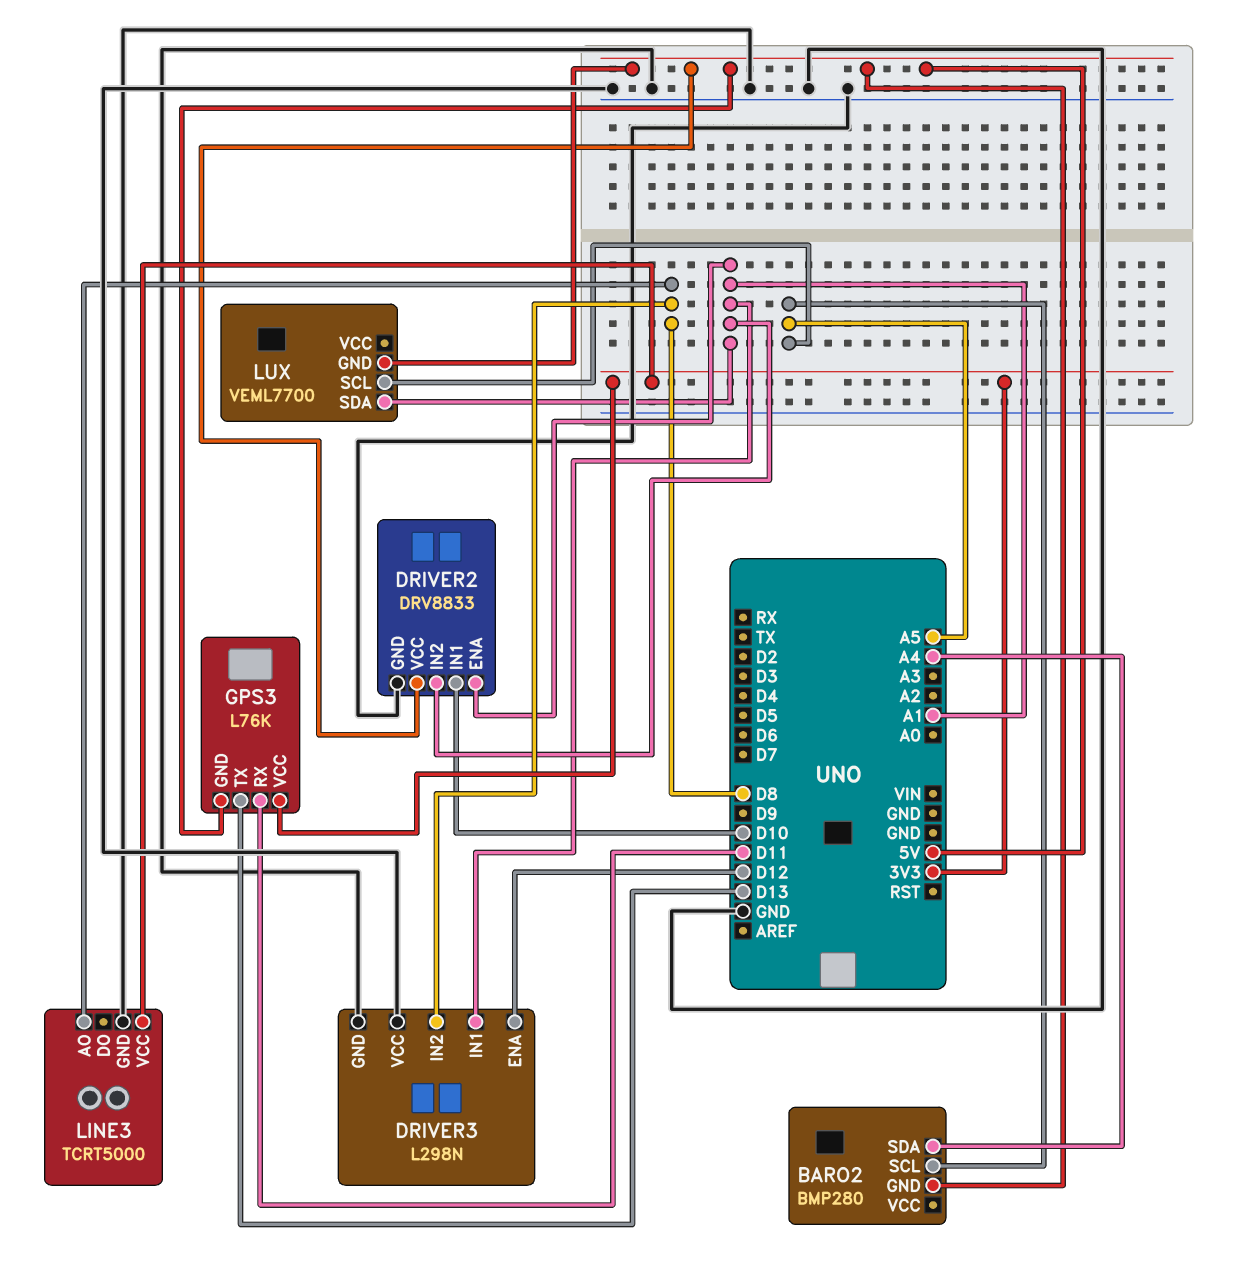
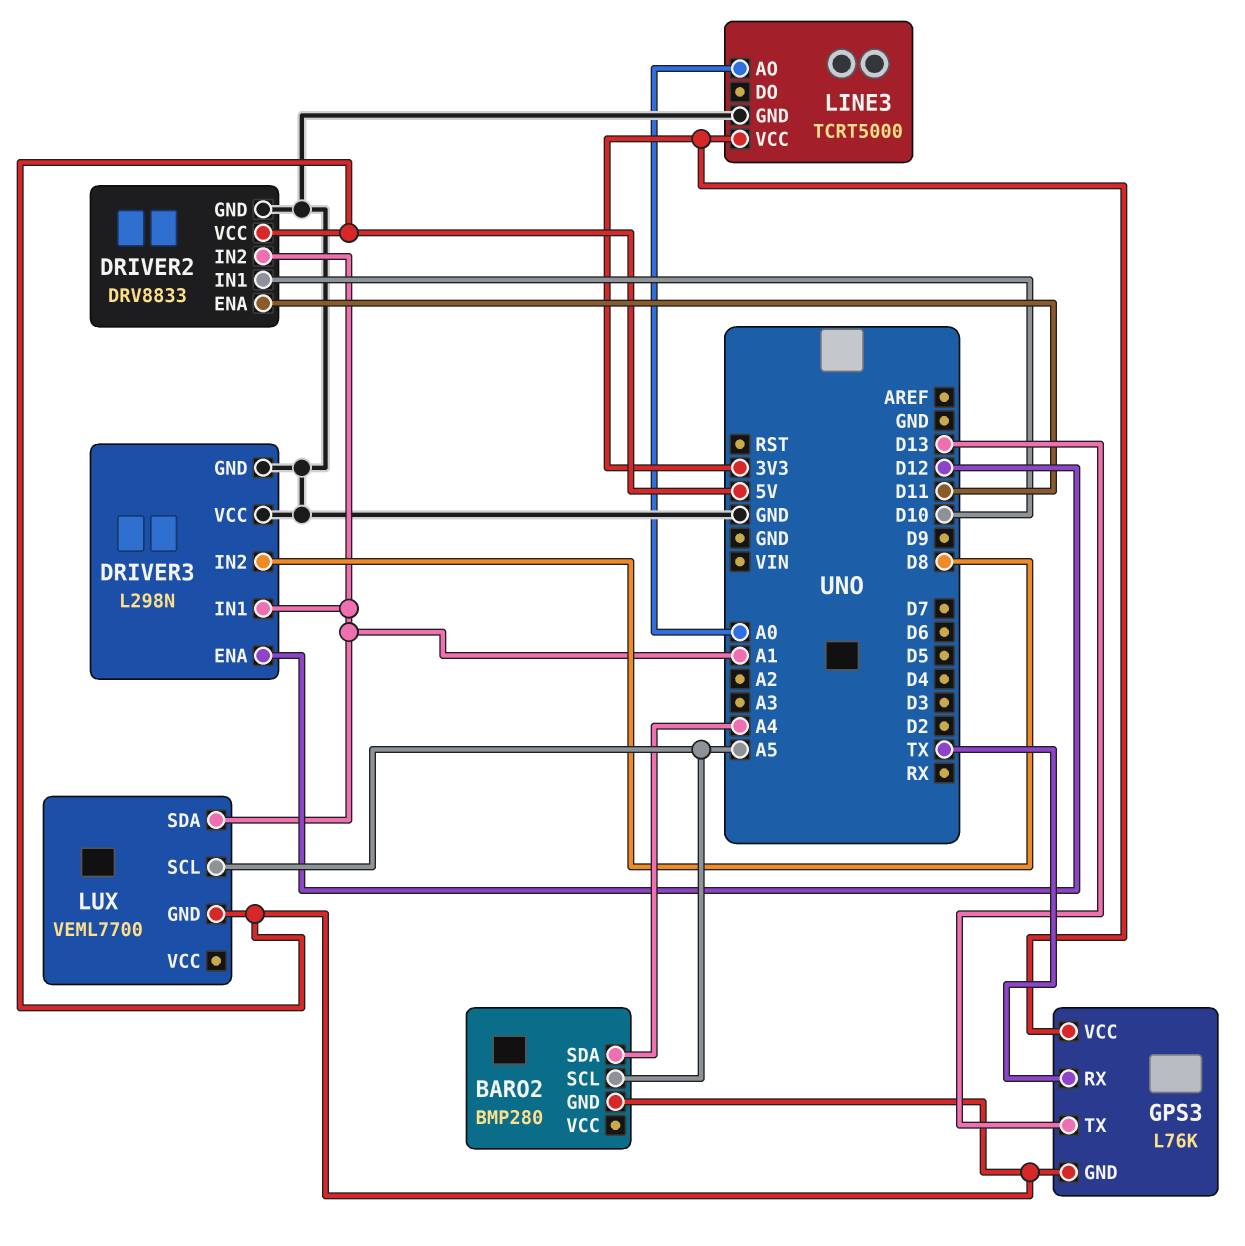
DRIVER2 pin ENA: A1 -> D11
GPS3 pin RX: D11 -> TX
LINE3 pin AO: D8 -> A0

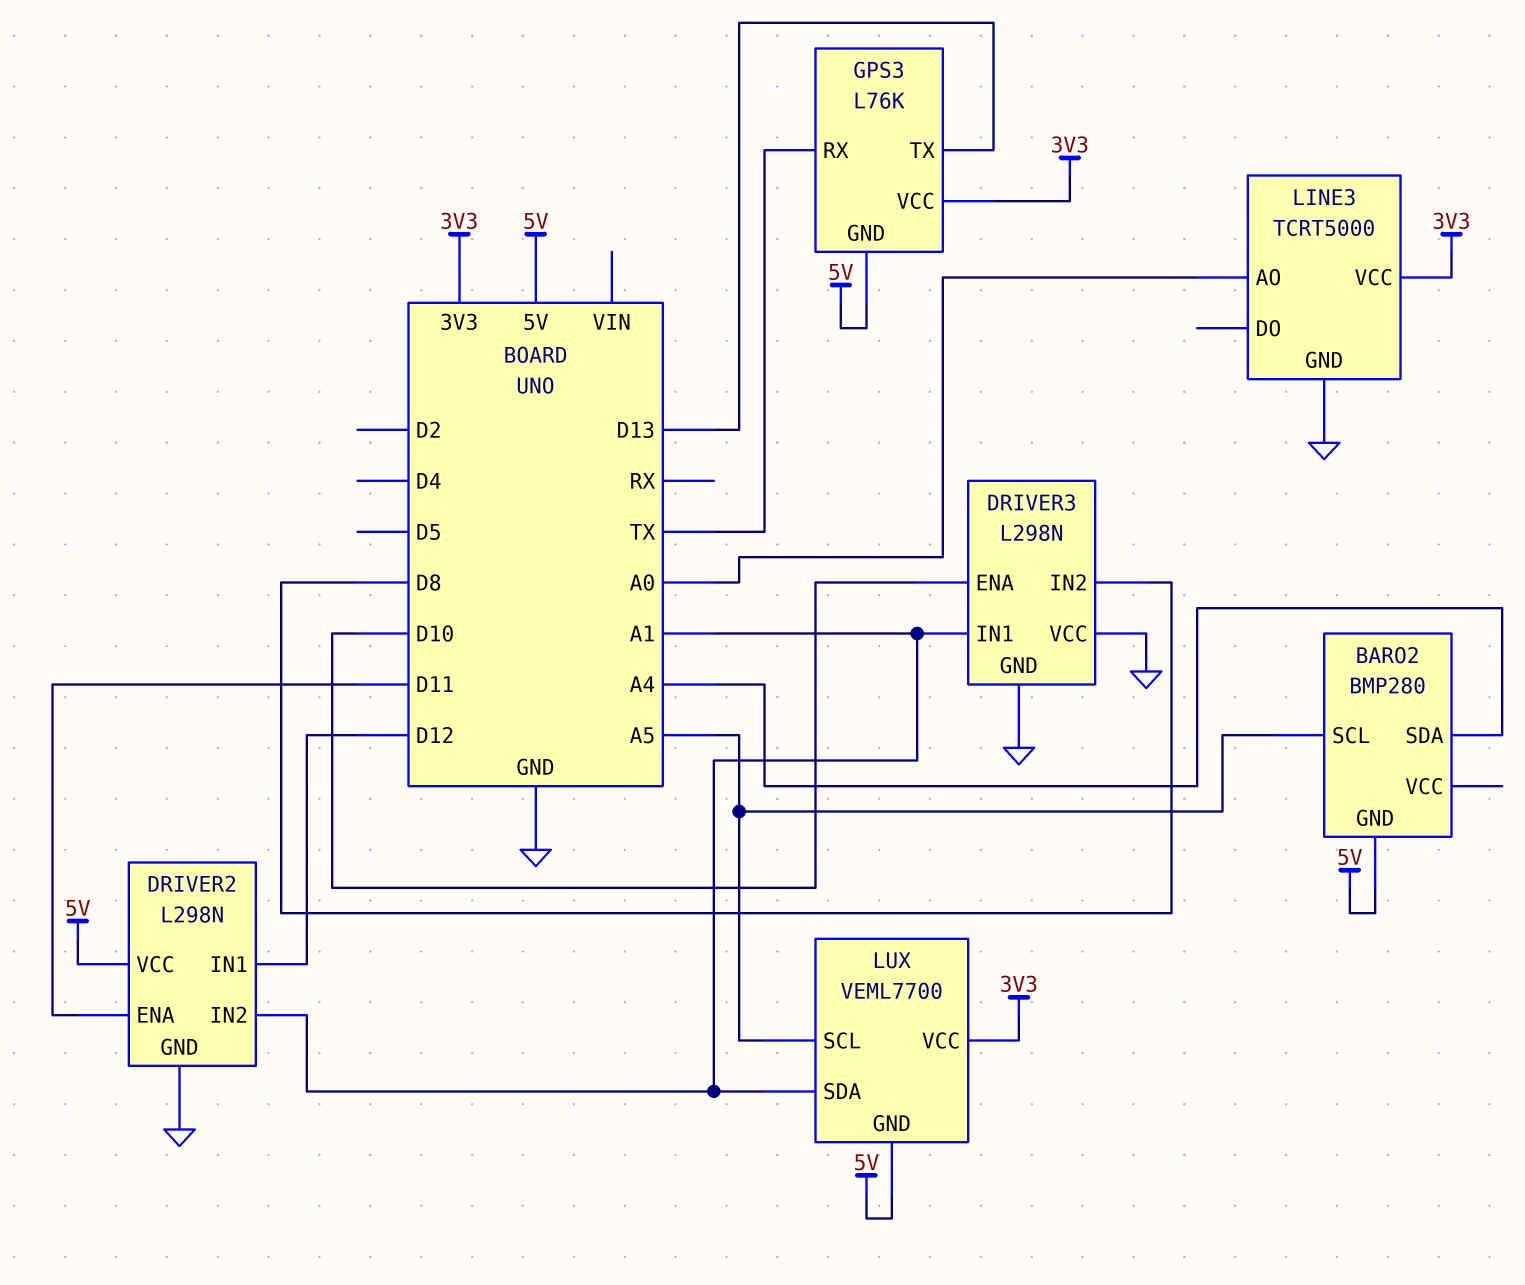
DRIVER2: DRV8833 -> L298N
DRIVER2 pin IN1: D10 -> D12
DRIVER3 pin ENA: D12 -> D10
LUX pin VCC: none -> 3V3

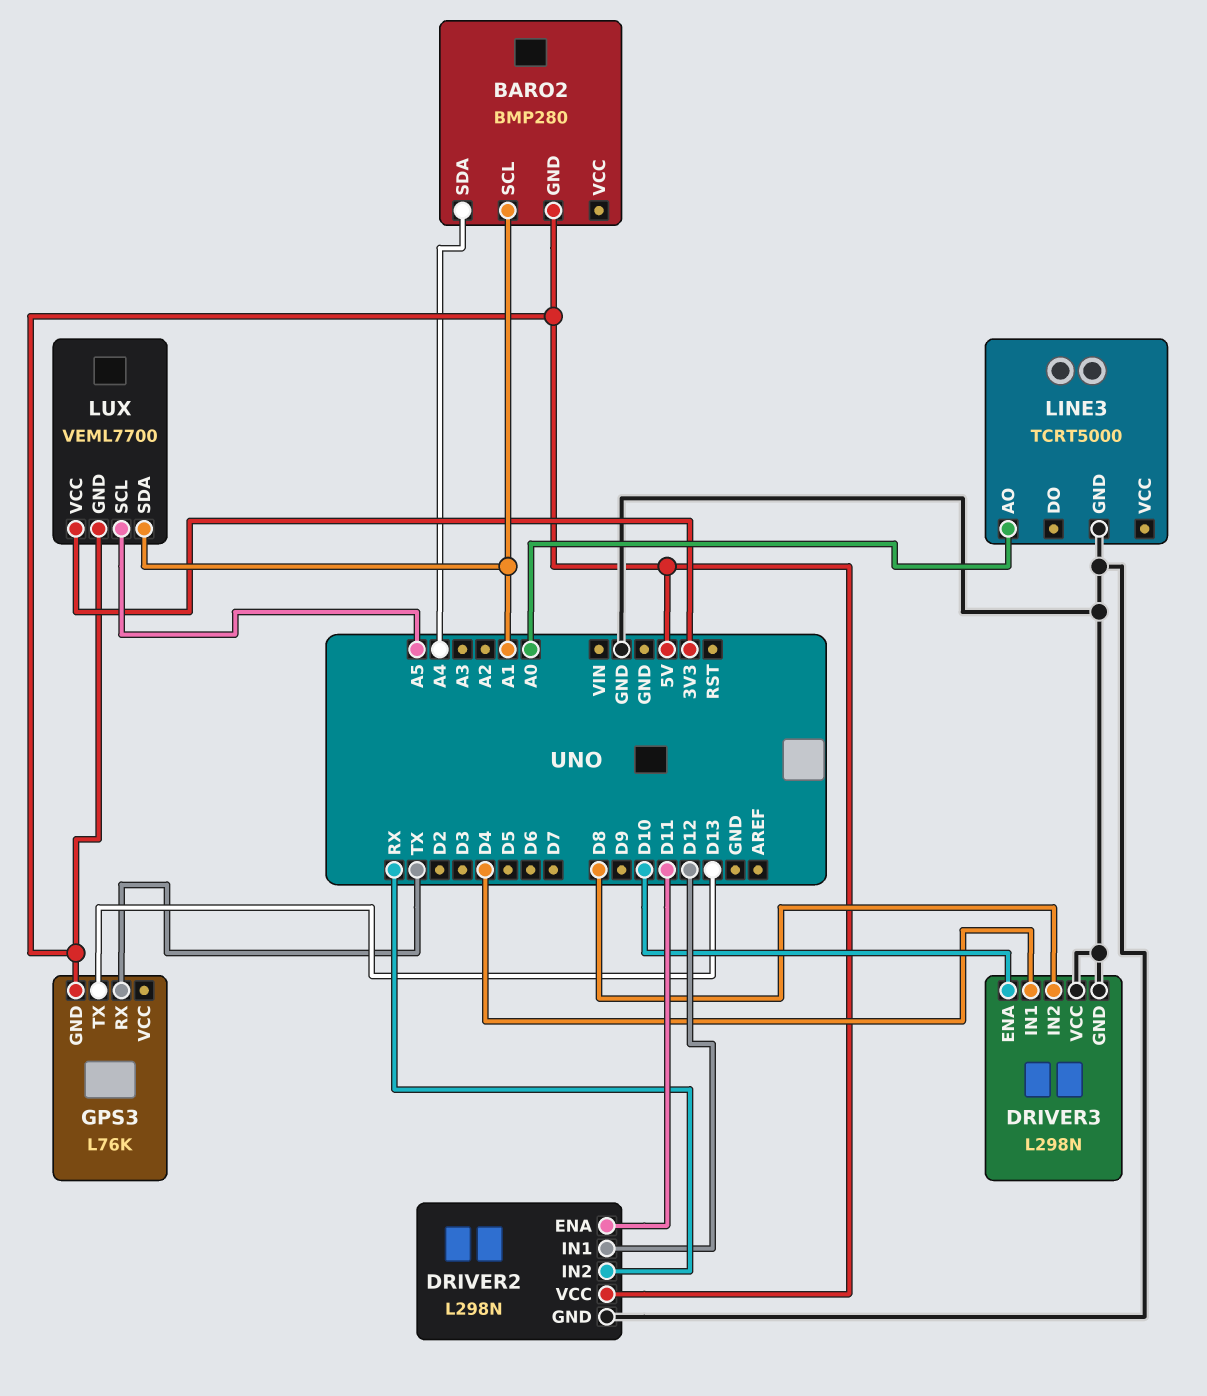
BARO2 pin SCL: A5 -> A1
DRIVER2 pin IN2: A1 -> RX
DRIVER3 pin IN1: A1 -> D4
GPS3 pin VCC: 3V3 -> none
LINE3 pin VCC: 3V3 -> none

